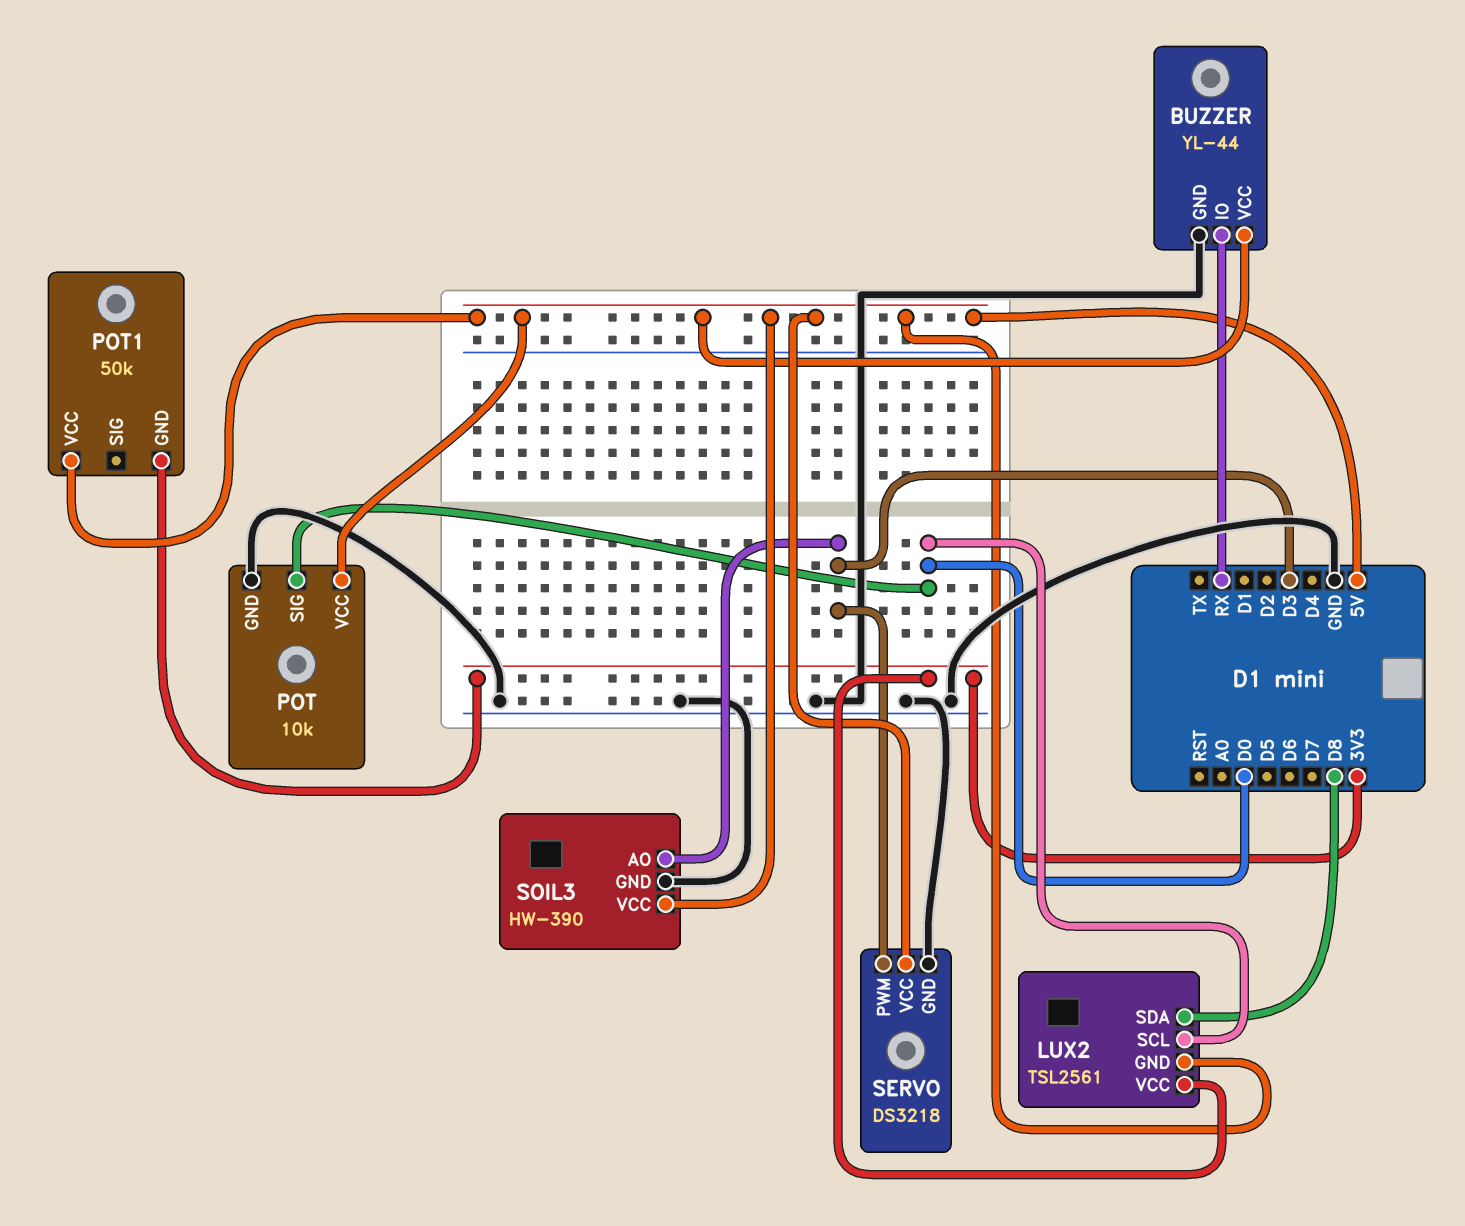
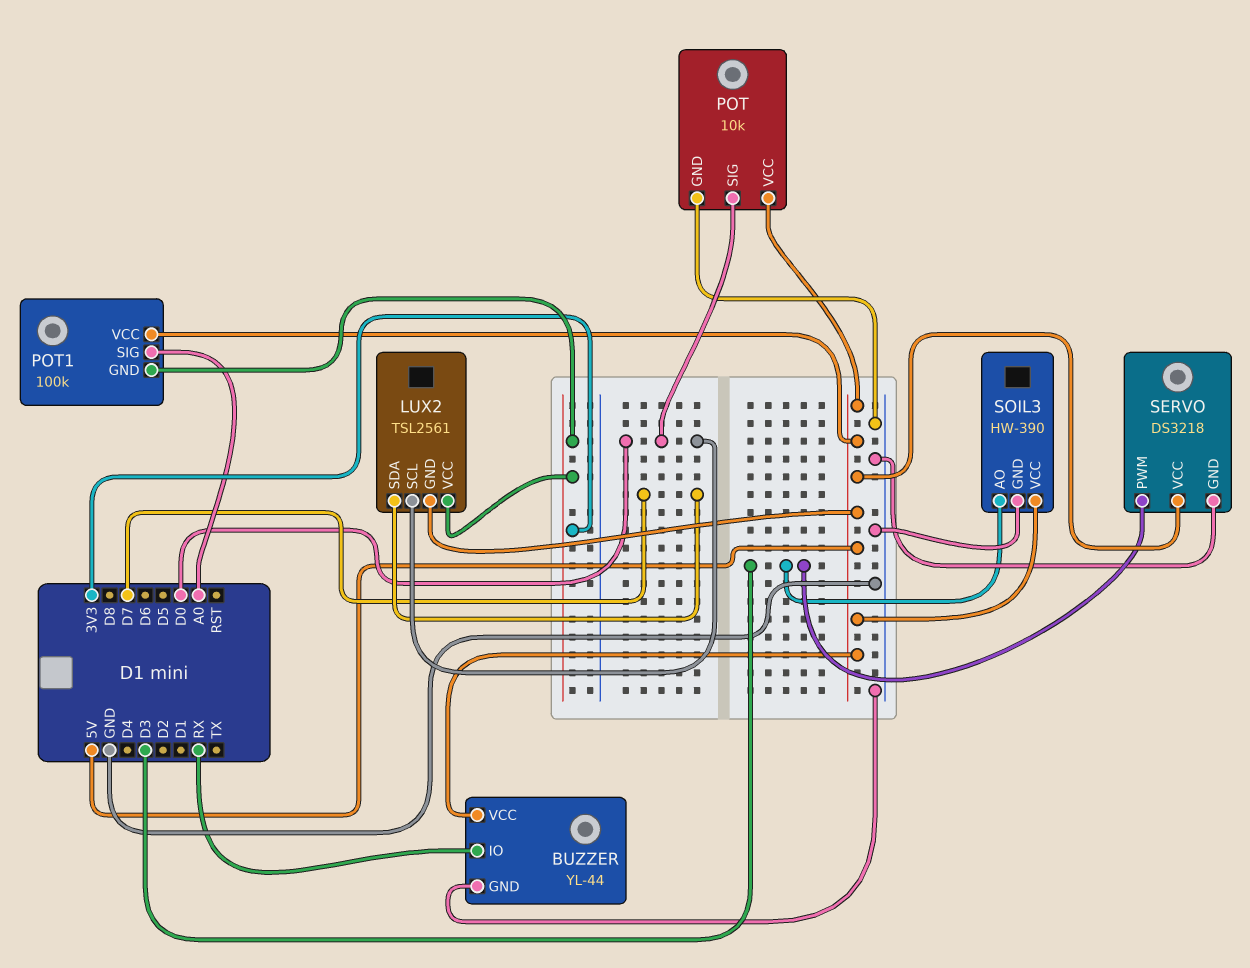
LUX2 pin SDA: D8 -> D7
POT1: 50k -> 100k
POT1 pin SIG: none -> A0

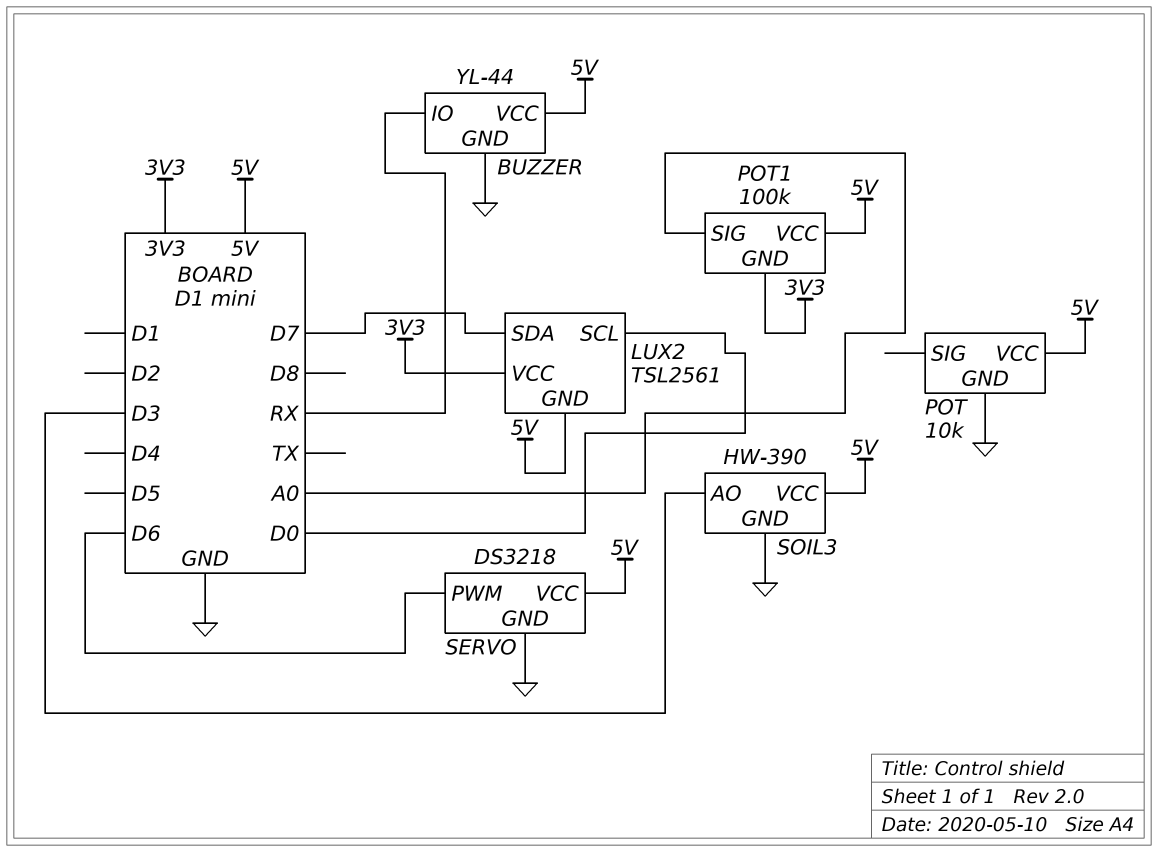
POT pin SIG: D0 -> none
SERVO pin PWM: D3 -> D6

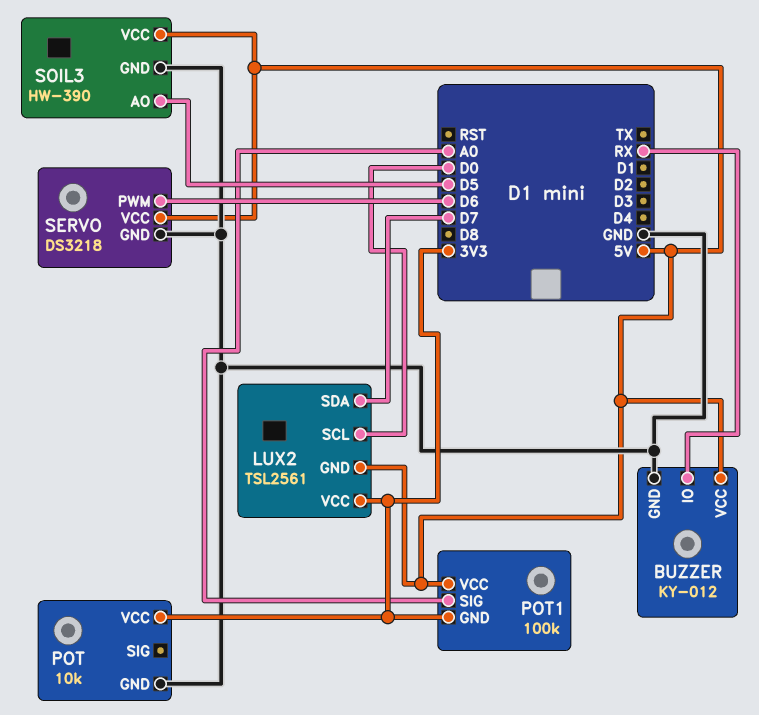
BUZZER: YL-44 -> KY-012
POT pin VCC: 5V -> 3V3
SOIL3 pin AO: D3 -> D5

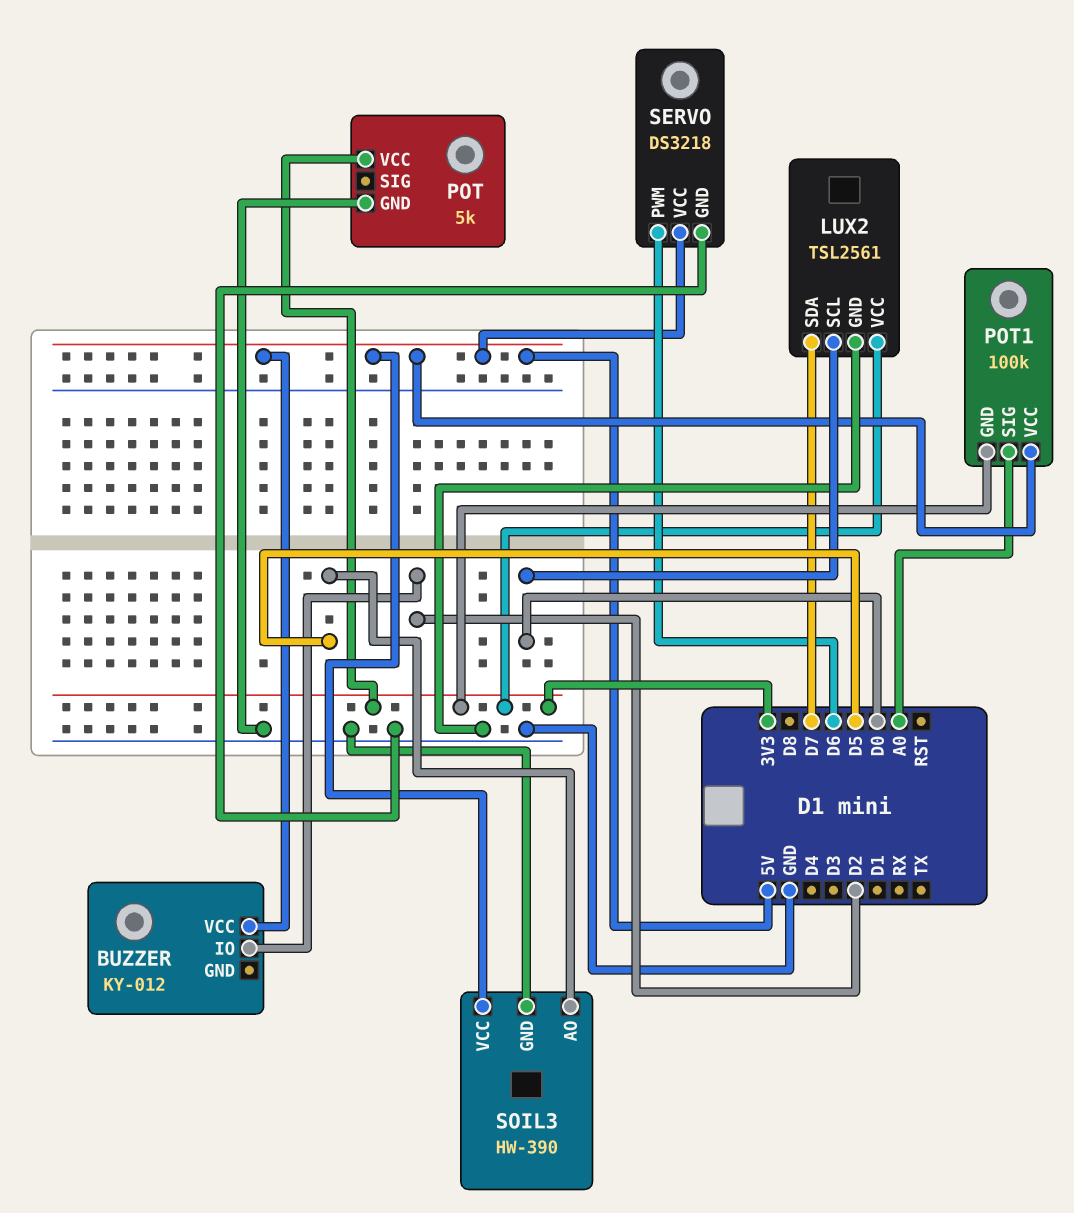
BUZZER pin GND: GND -> none
BUZZER pin IO: RX -> D2
LUX2 pin GND: 5V -> GND
POT: 10k -> 5k

